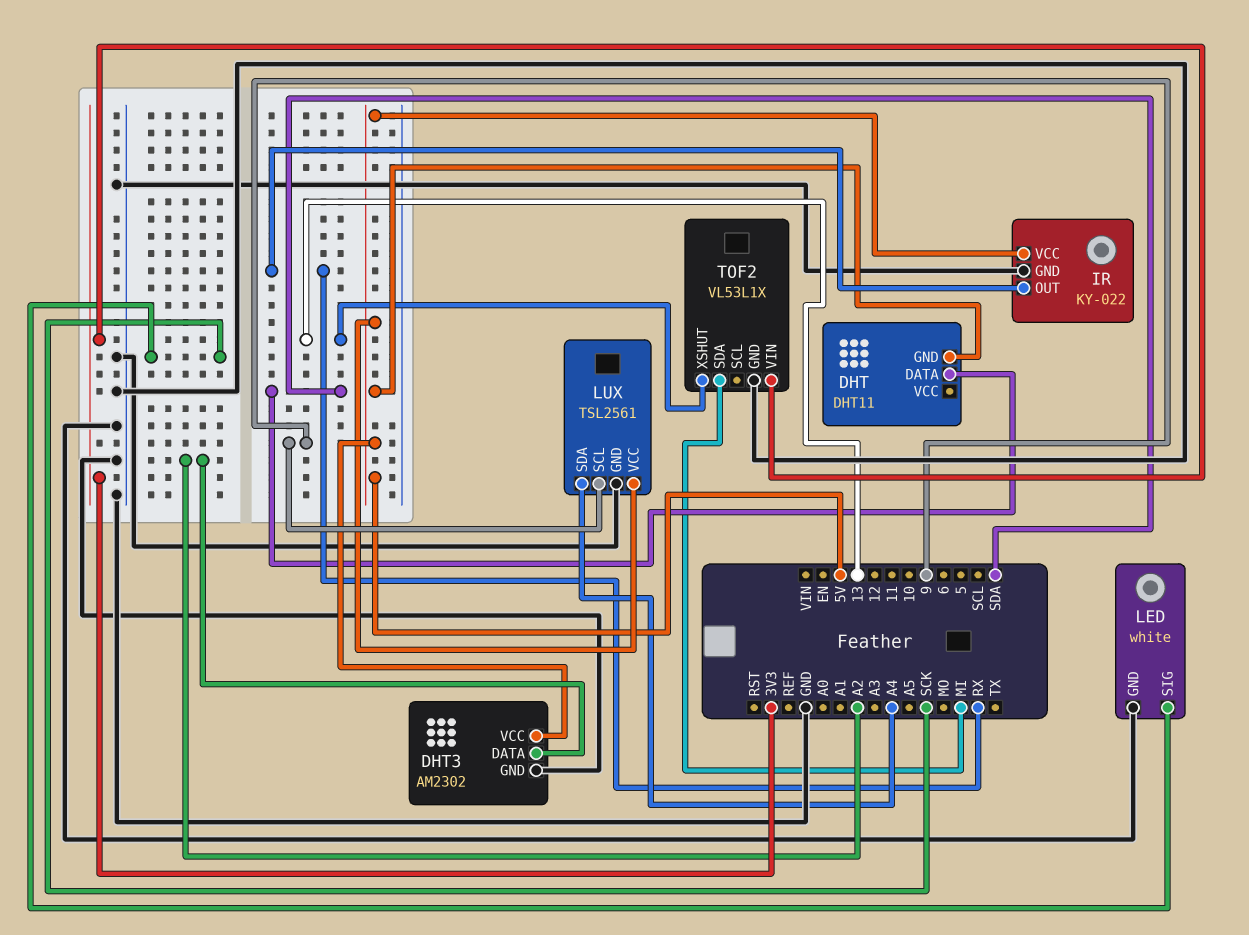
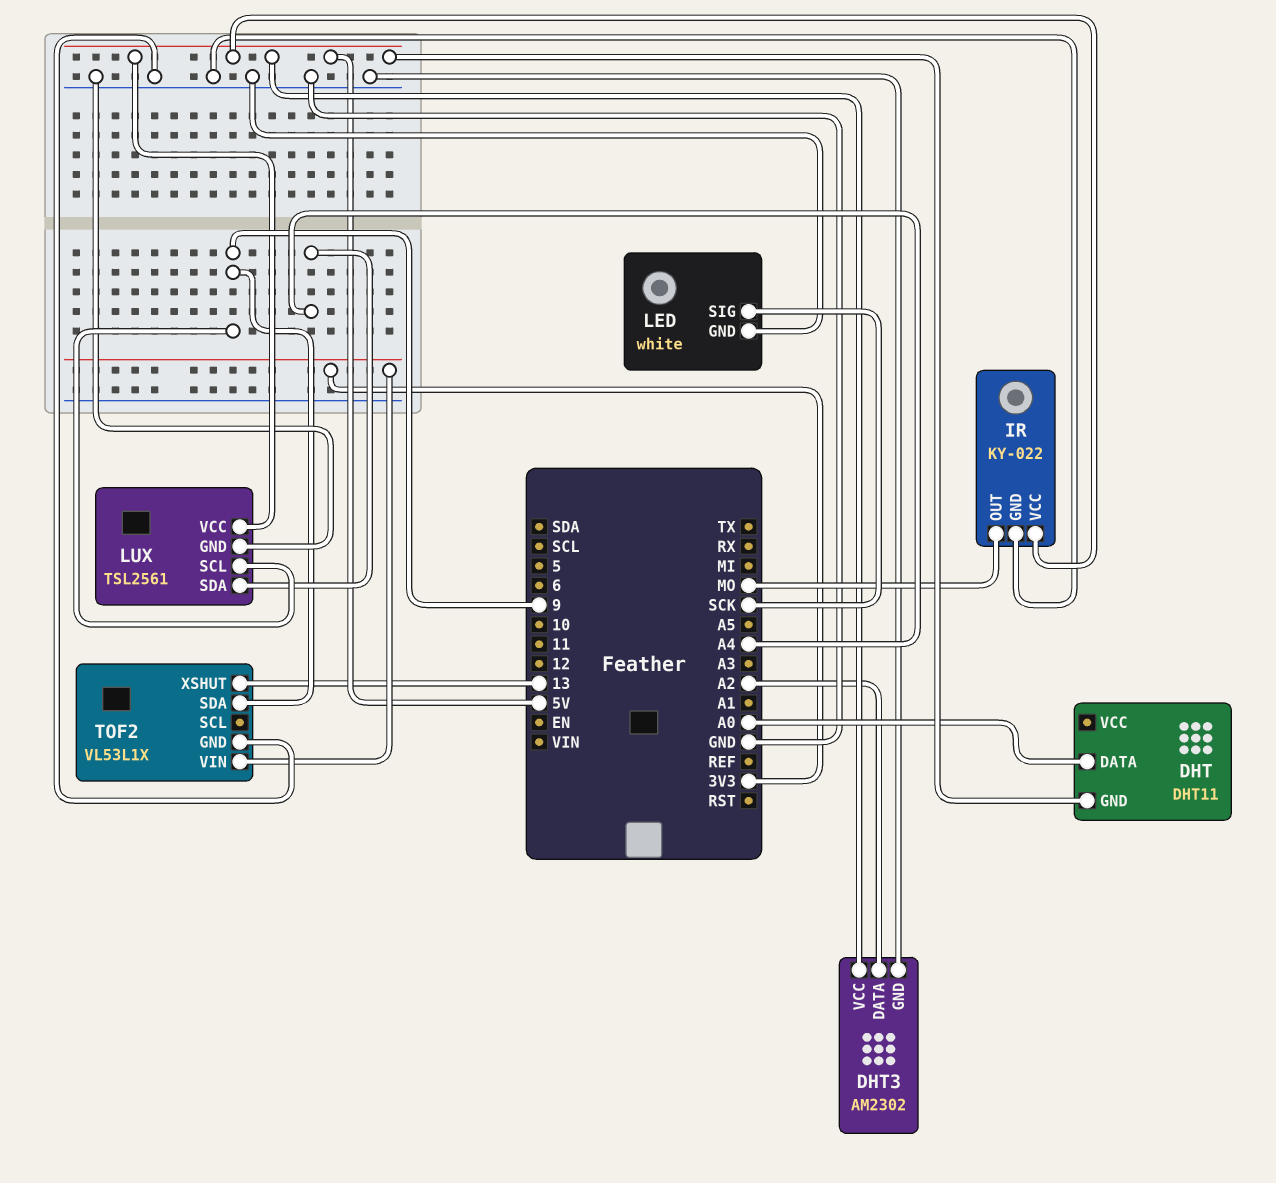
DHT pin DATA: SDA -> A0
IR pin OUT: RX -> MO
TOF2 pin SDA: MI -> 9

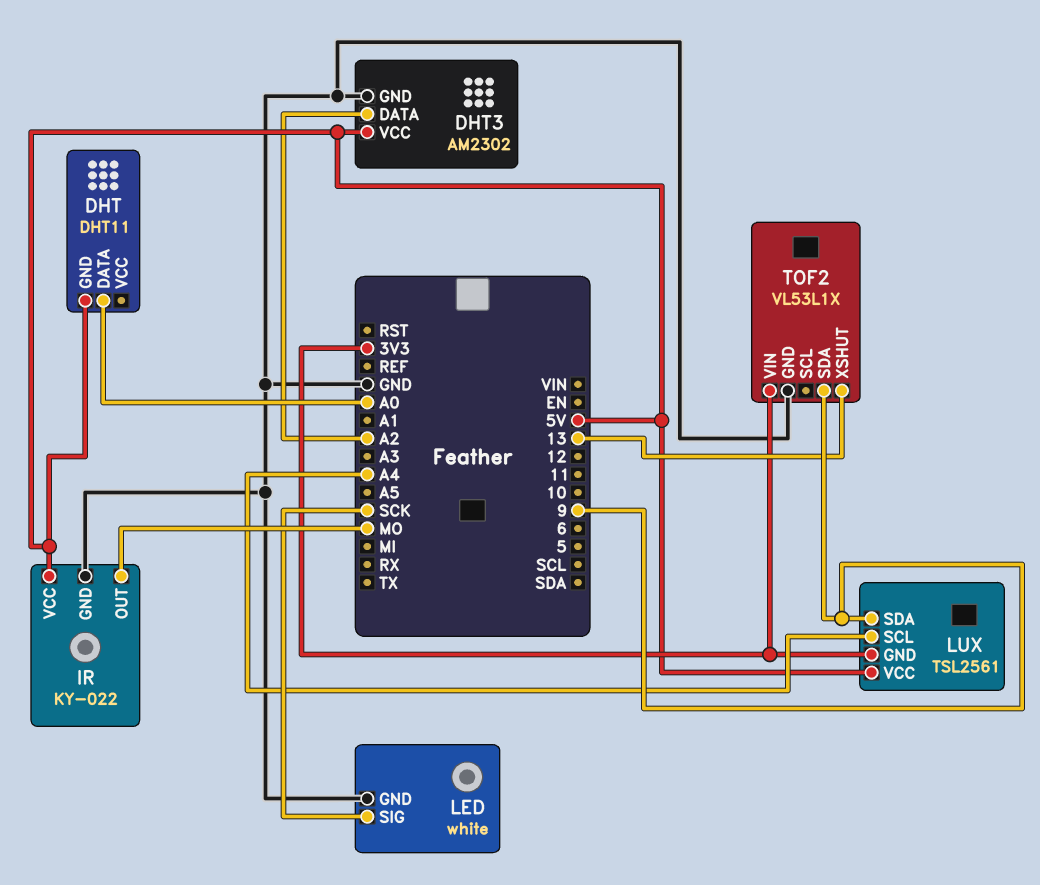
LUX pin GND: GND -> 3V3
LUX pin SCL: 9 -> A4
LUX pin SDA: A4 -> 9

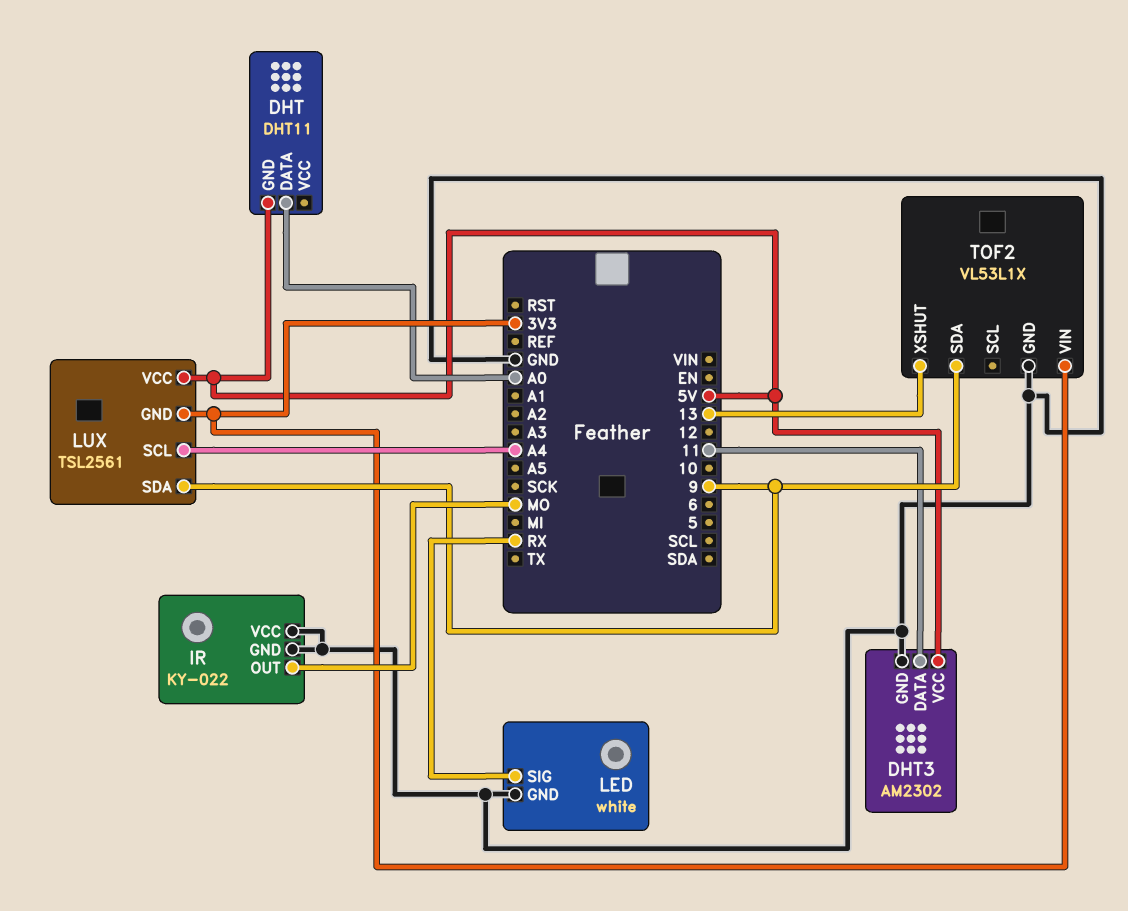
DHT3 pin DATA: A2 -> 11
IR pin VCC: 5V -> GND
LED pin SIG: SCK -> RX

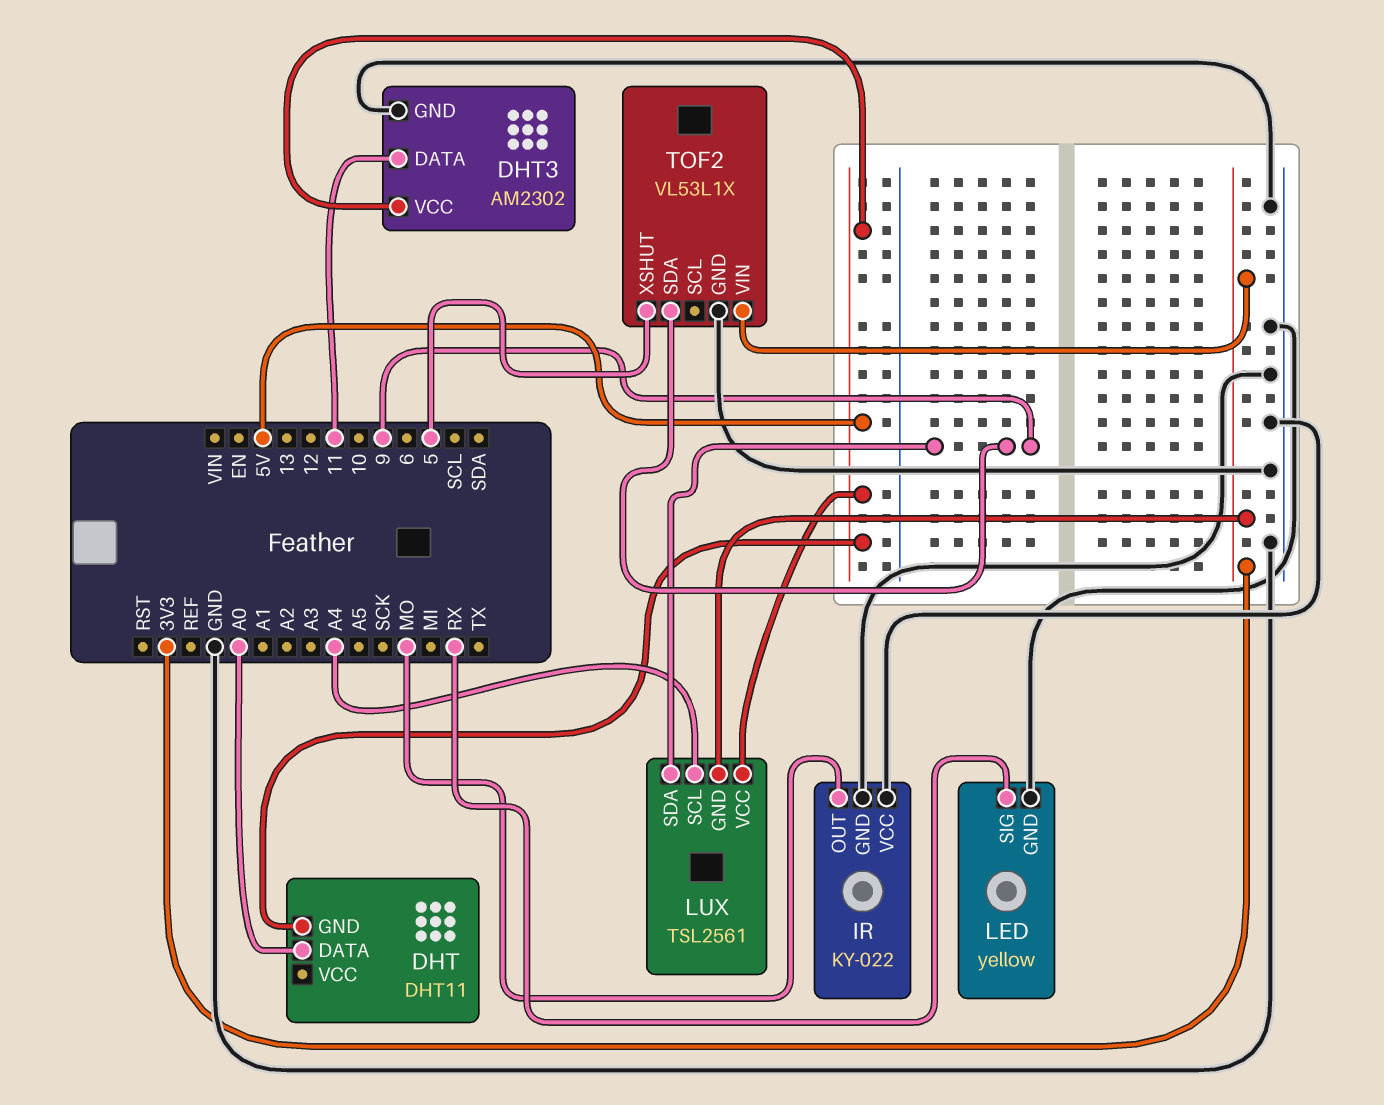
LED: white -> yellow
TOF2 pin XSHUT: 13 -> 5

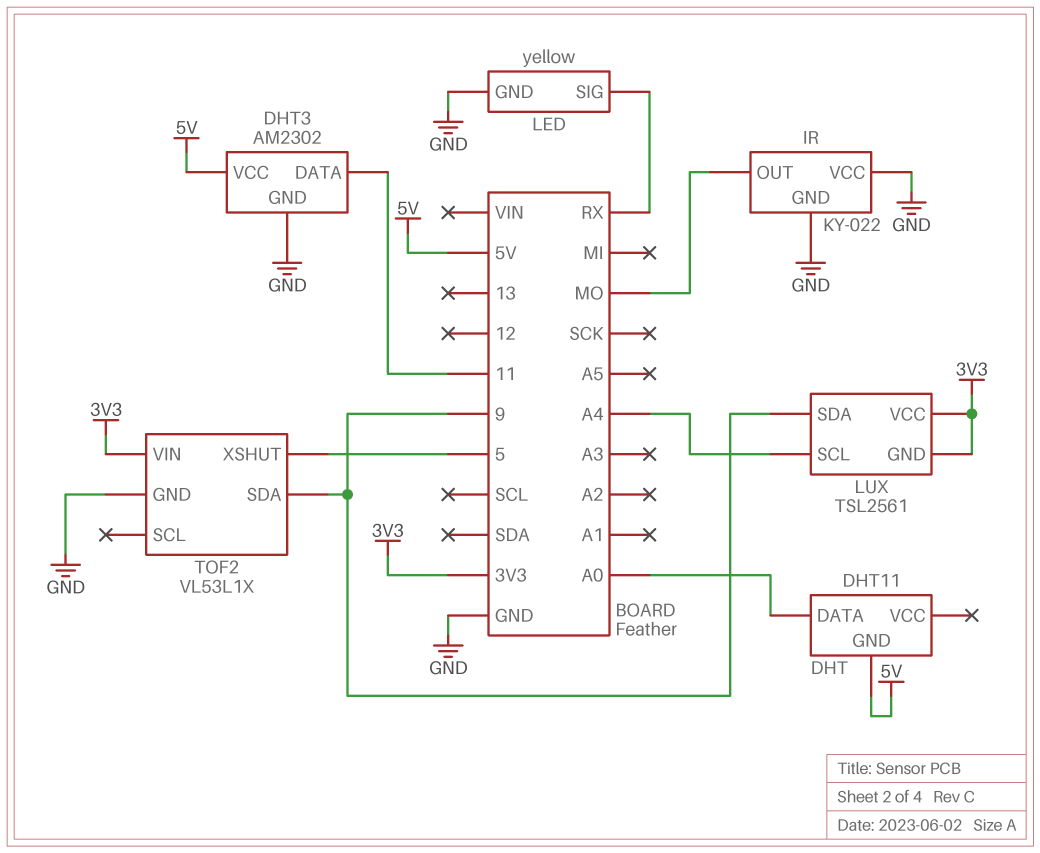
LUX pin VCC: 5V -> 3V3

